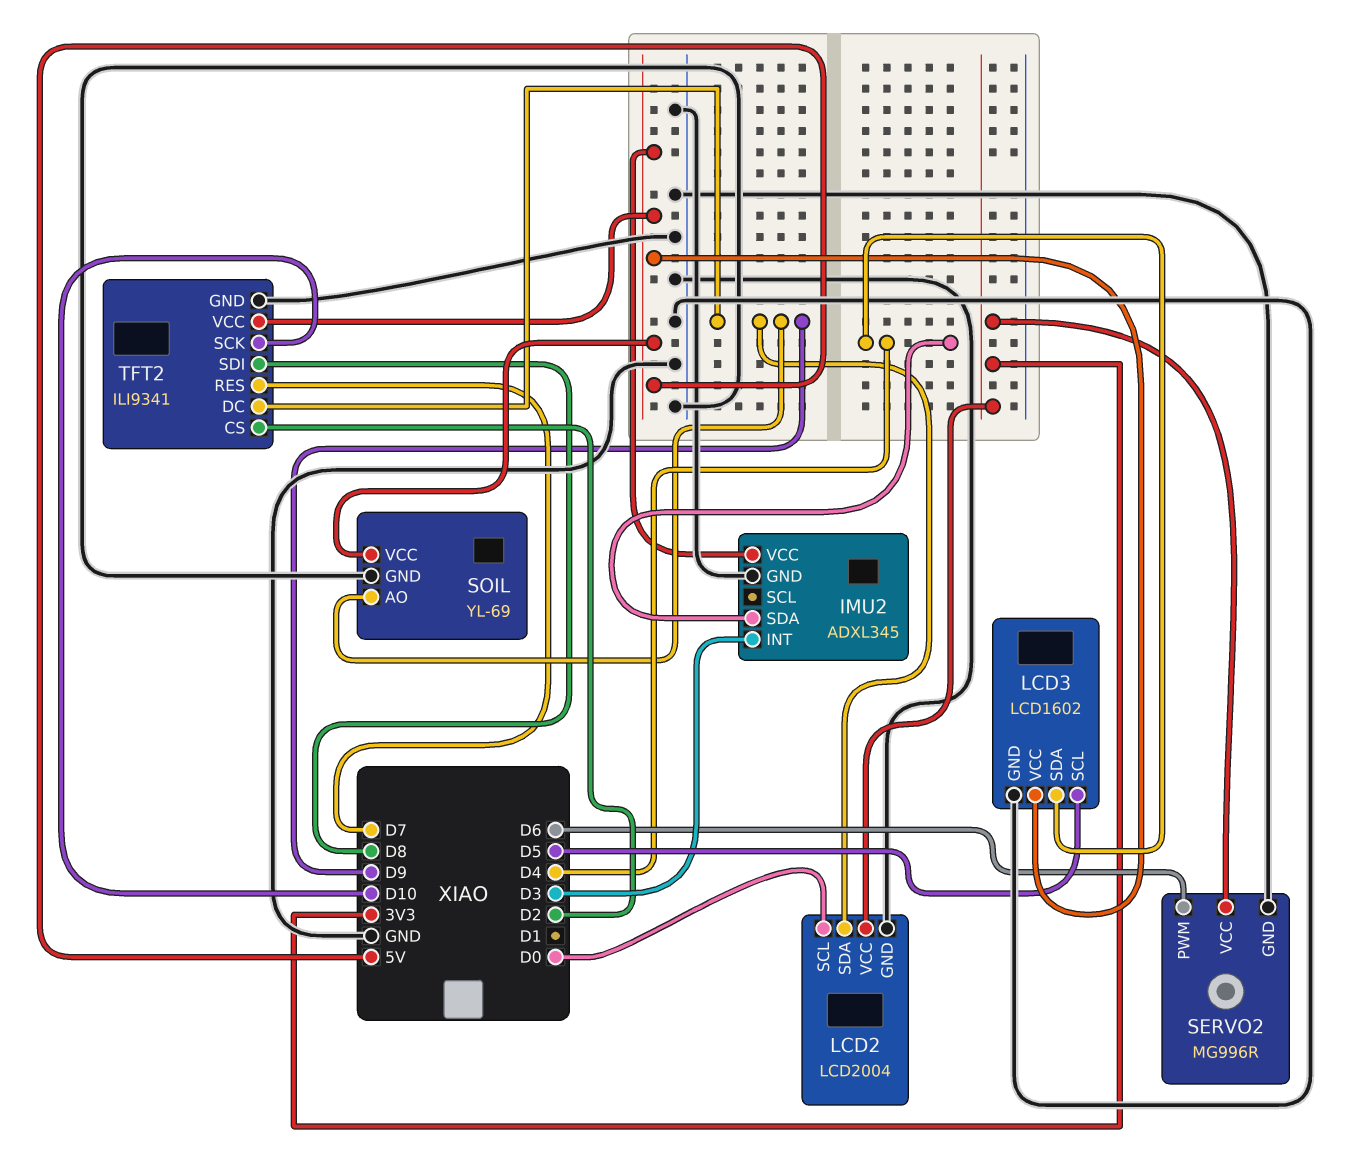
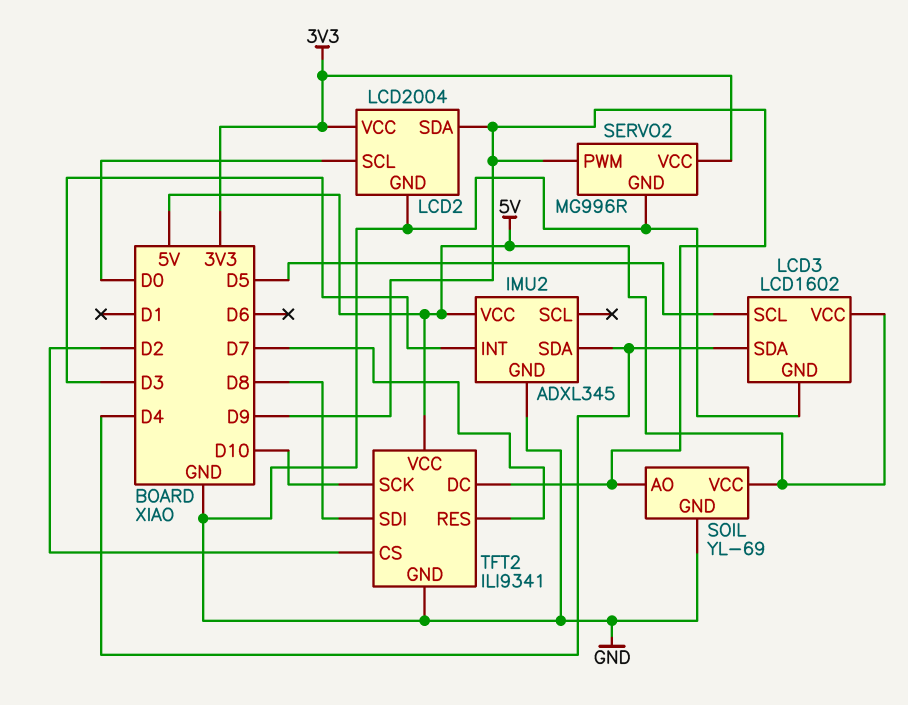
SERVO2 pin PWM: D6 -> D9

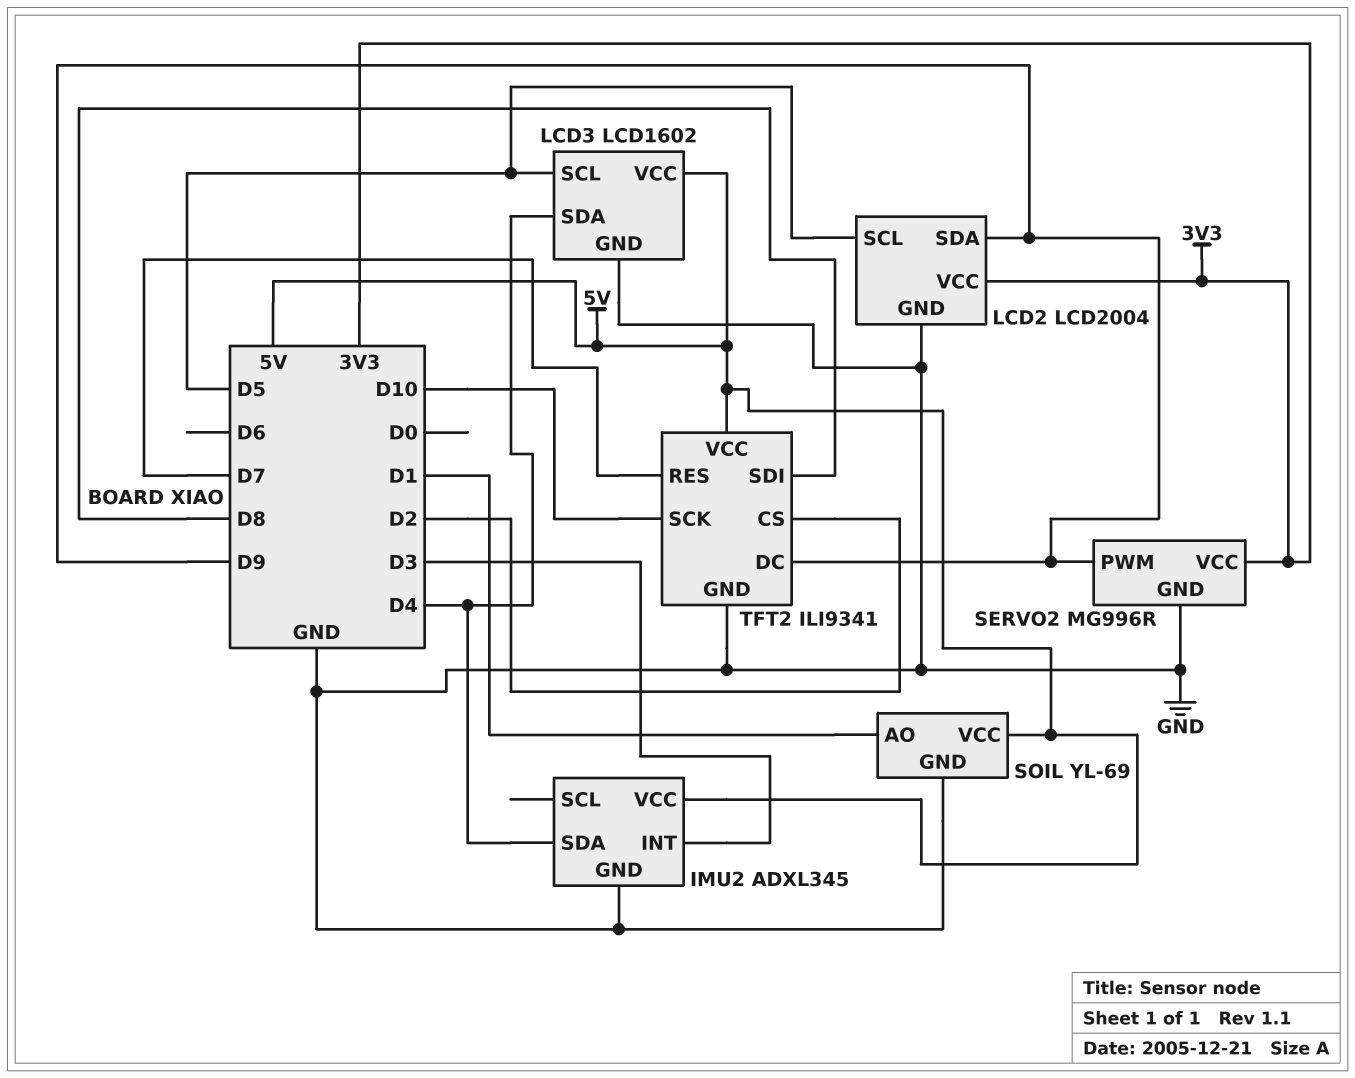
LCD2 pin SCL: D0 -> D5
SOIL pin AO: D9 -> D1

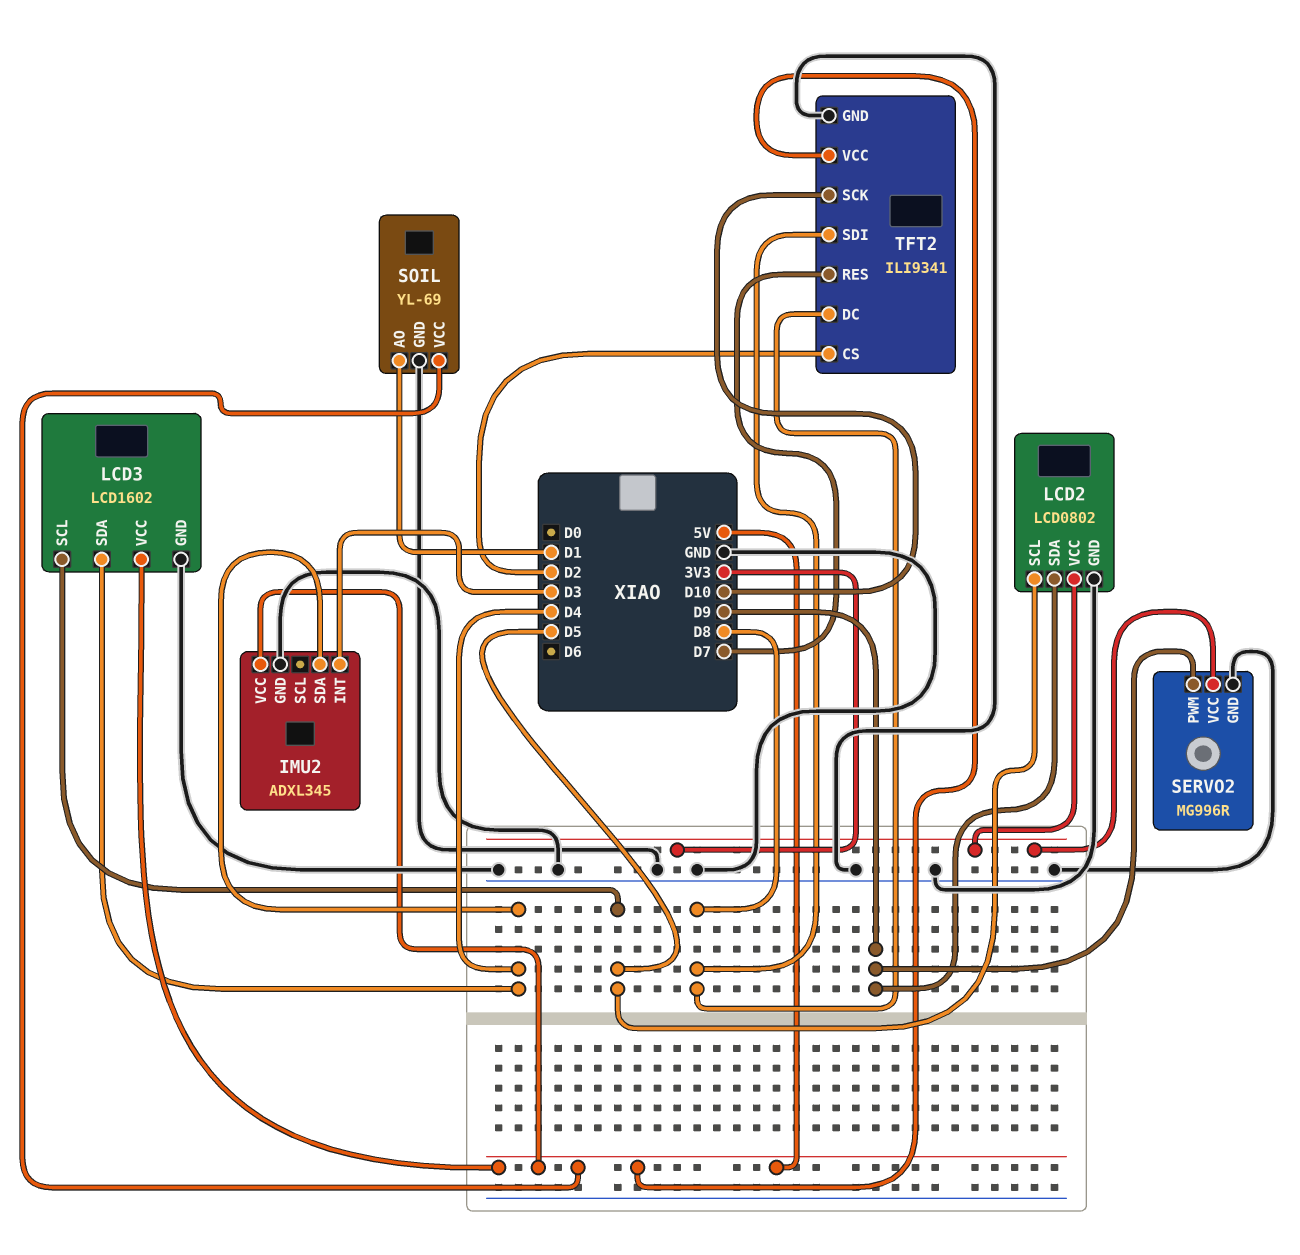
LCD2: LCD2004 -> LCD0802
TFT2 pin DC: D9 -> D8

